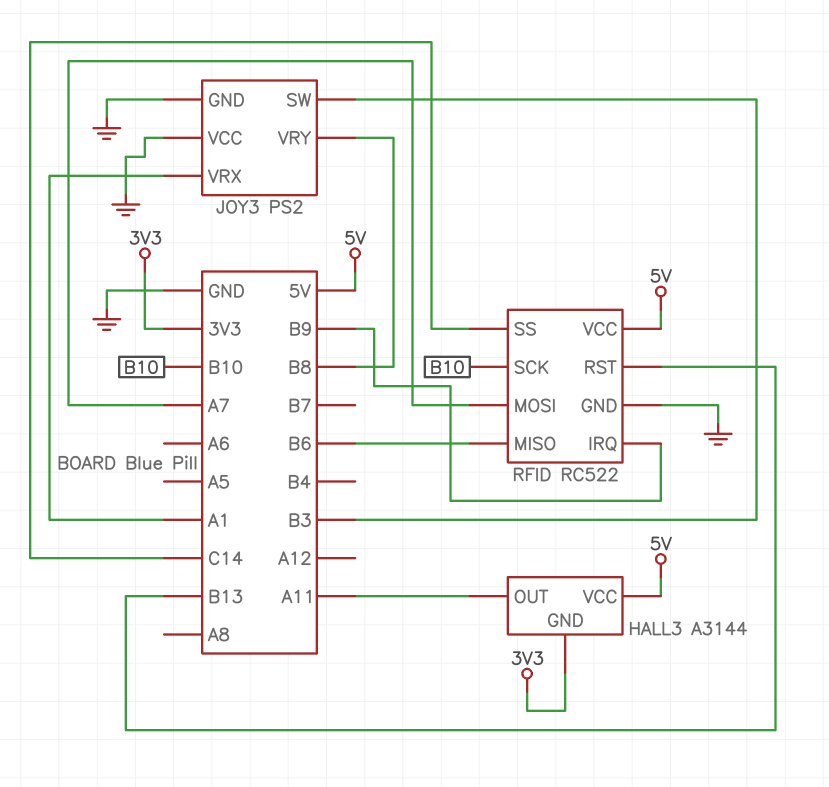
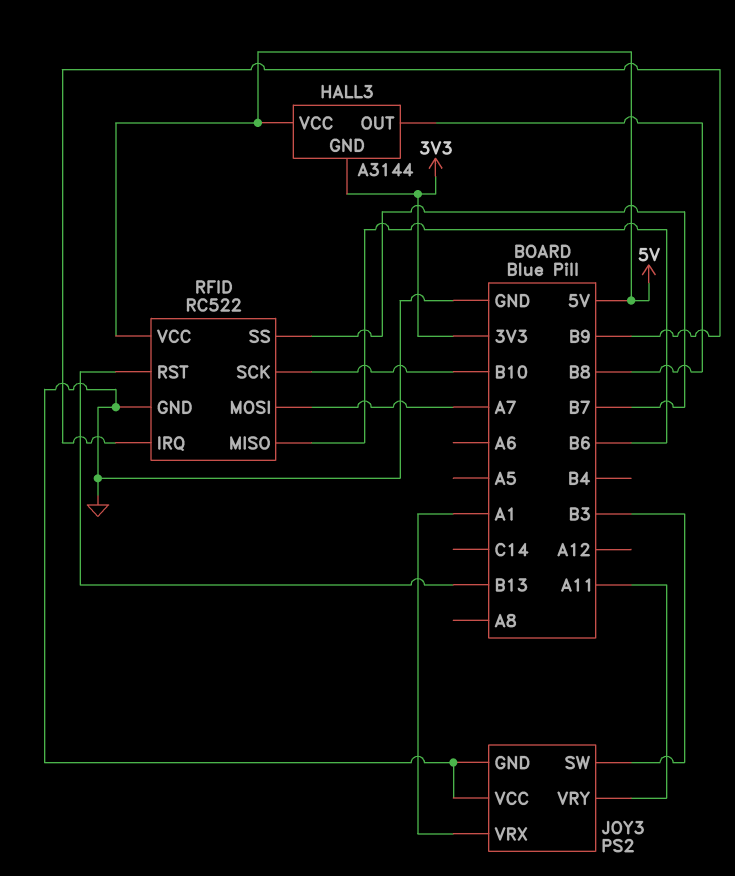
HALL3 pin OUT: A11 -> B8
JOY3 pin VRY: B8 -> A11
RFID pin SS: C14 -> B7

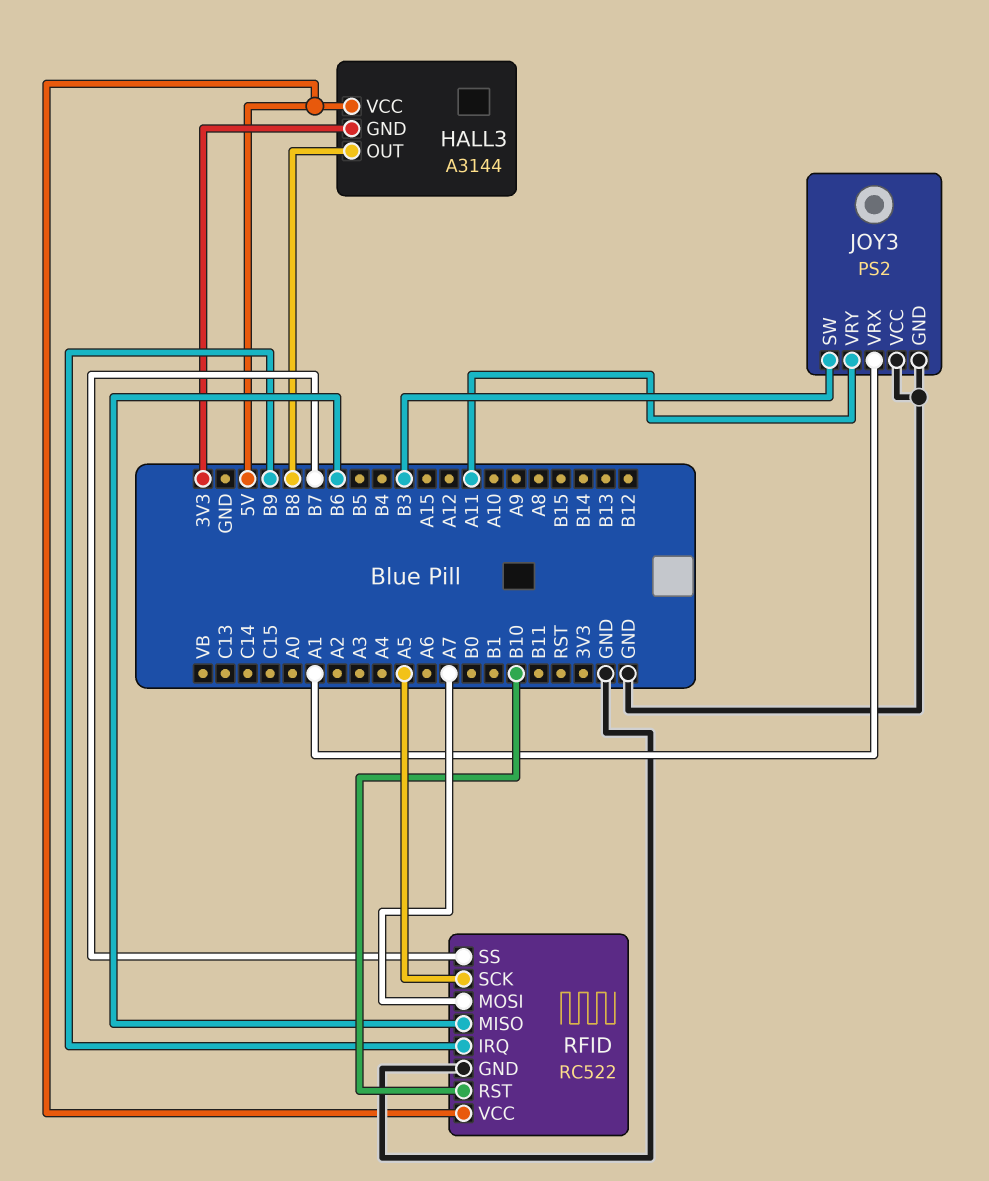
RFID pin RST: B13 -> B10
RFID pin SCK: B10 -> A5

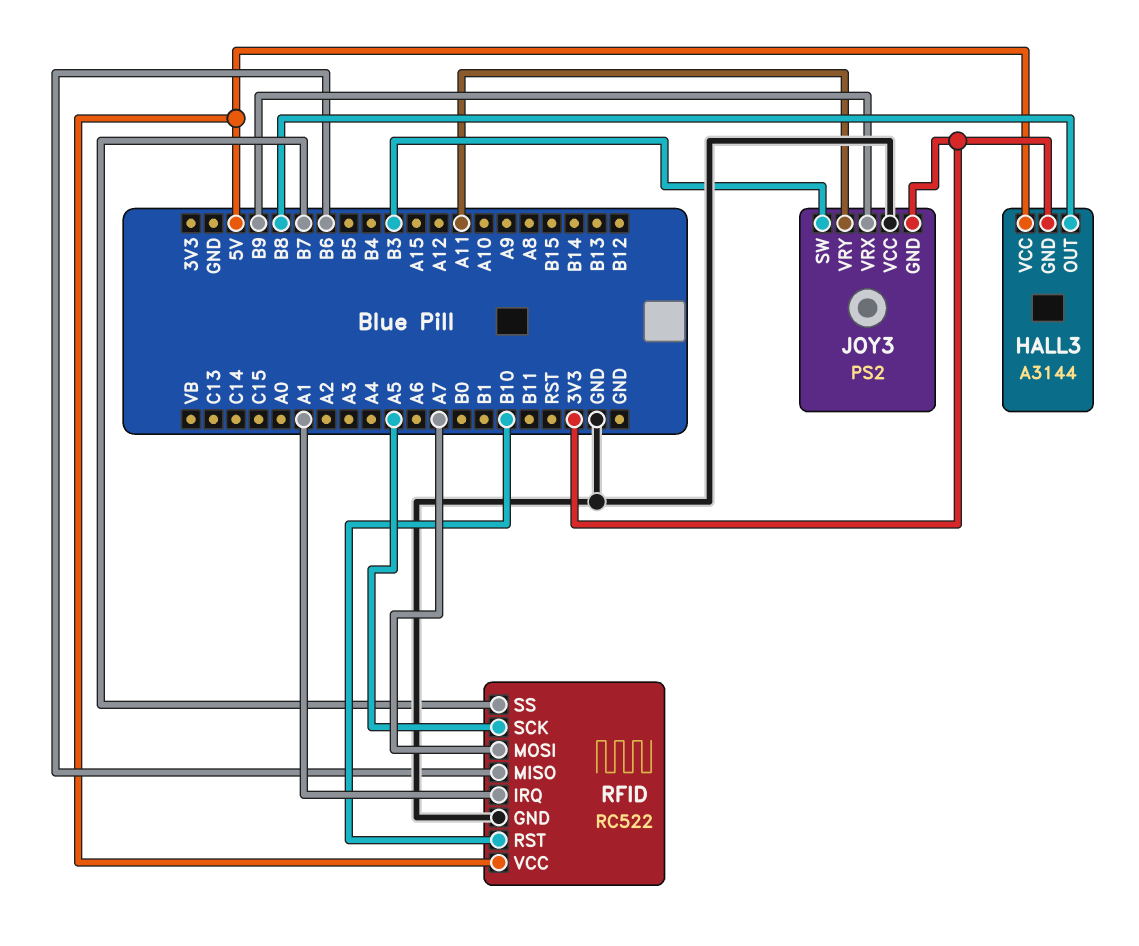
JOY3 pin GND: GND -> 3V3
JOY3 pin VRX: A1 -> B9
RFID pin IRQ: B9 -> A1

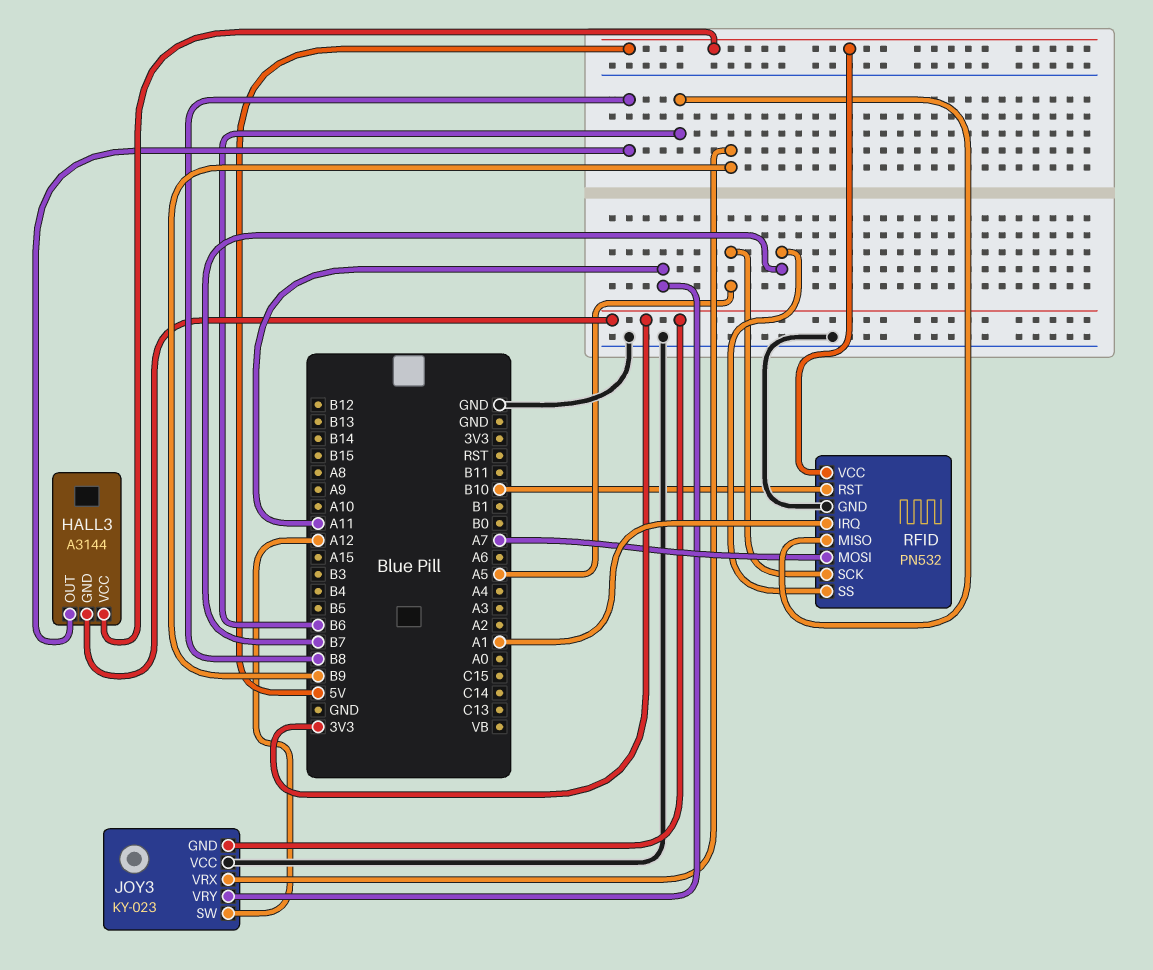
JOY3: PS2 -> KY-023
JOY3 pin SW: B3 -> A12
RFID: RC522 -> PN532

